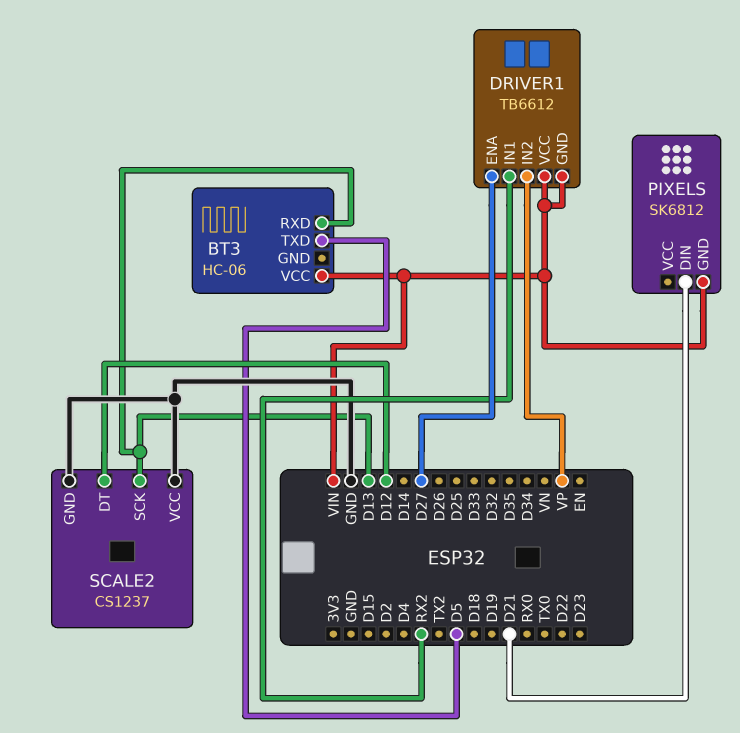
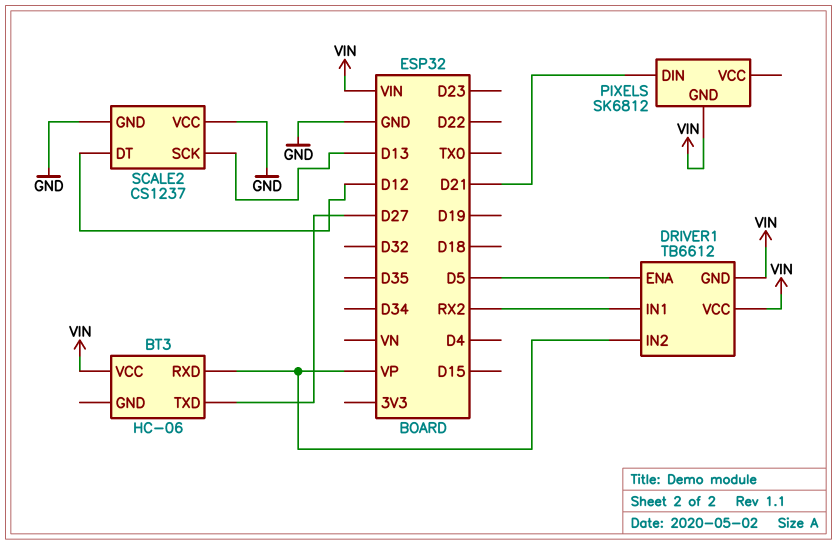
BT3 pin RXD: D13 -> VP
BT3 pin TXD: D5 -> D27
DRIVER1 pin ENA: D27 -> D5

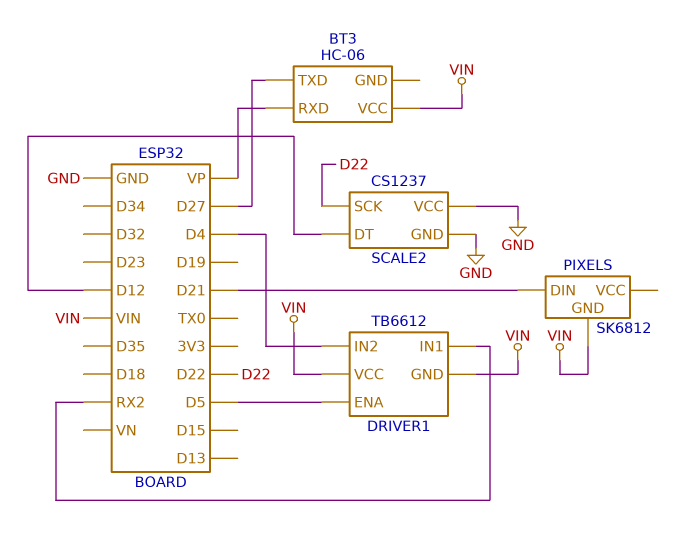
DRIVER1 pin IN2: VP -> D4
SCALE2 pin SCK: D13 -> D22

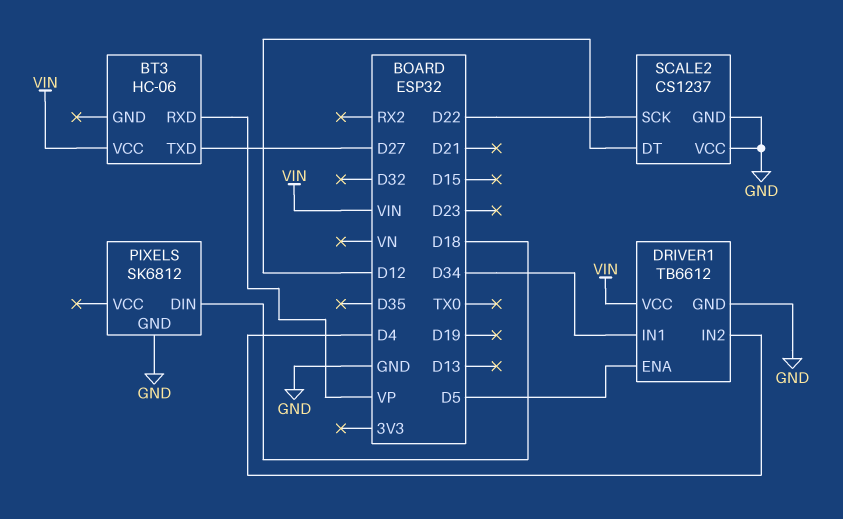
DRIVER1 pin GND: VIN -> GND
DRIVER1 pin IN1: RX2 -> D34
PIXELS pin DIN: D21 -> D18
PIXELS pin GND: VIN -> GND

